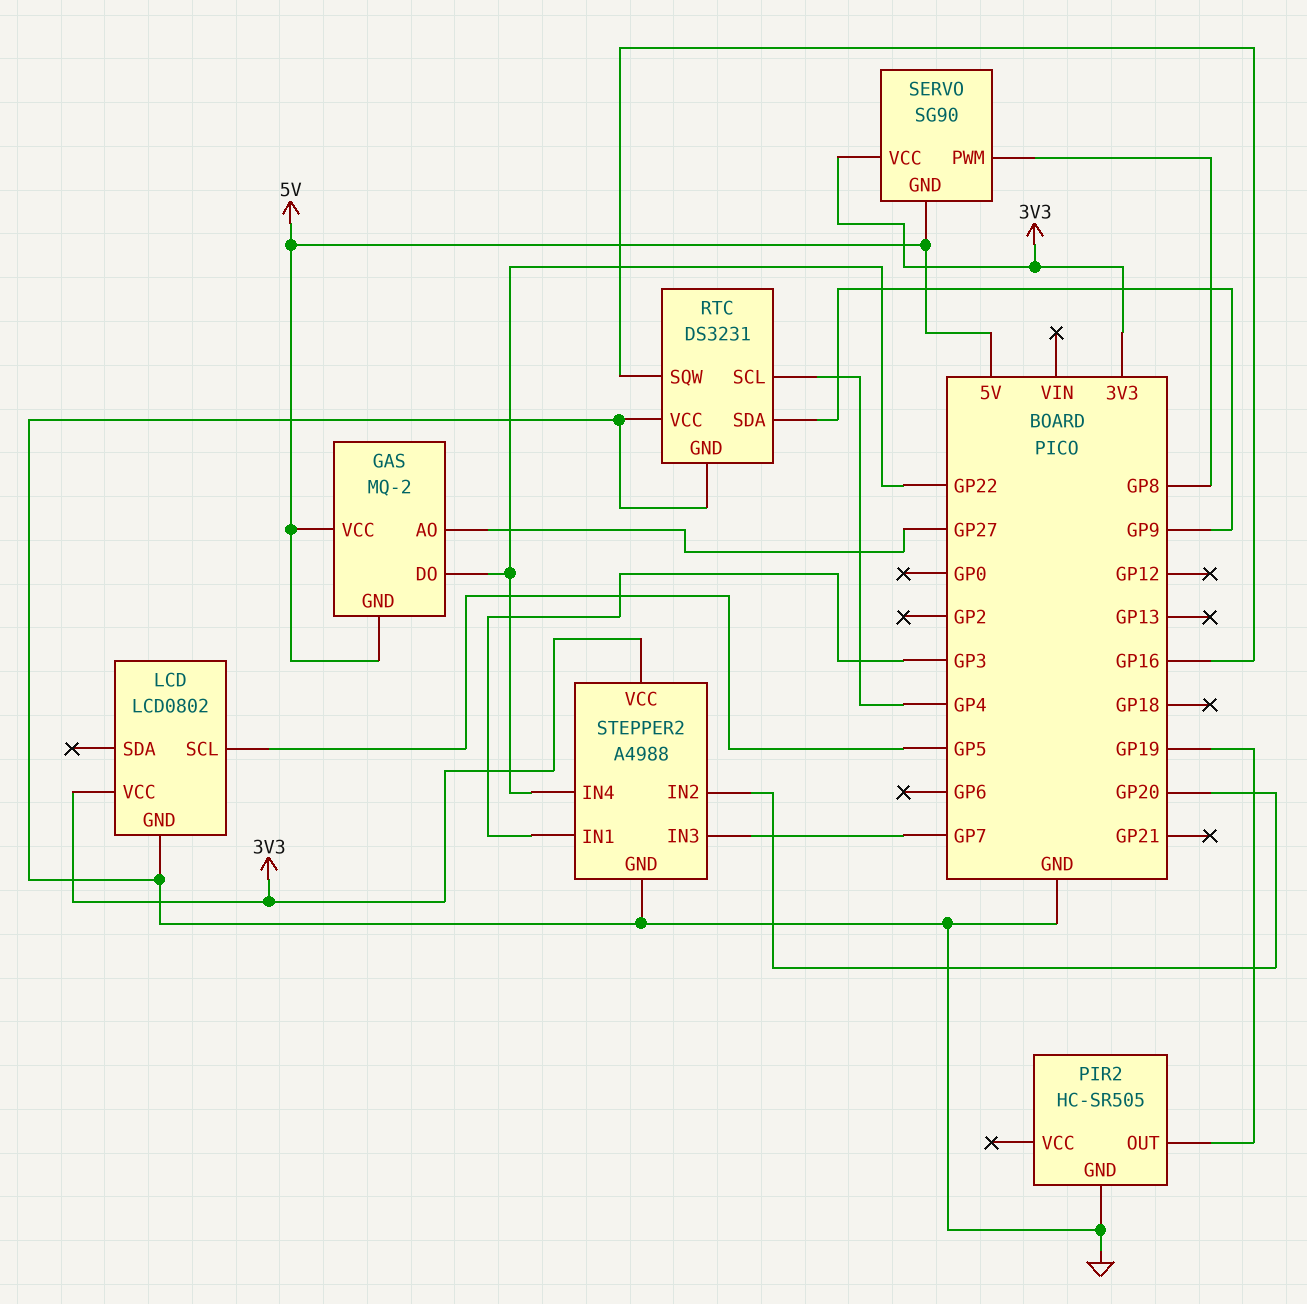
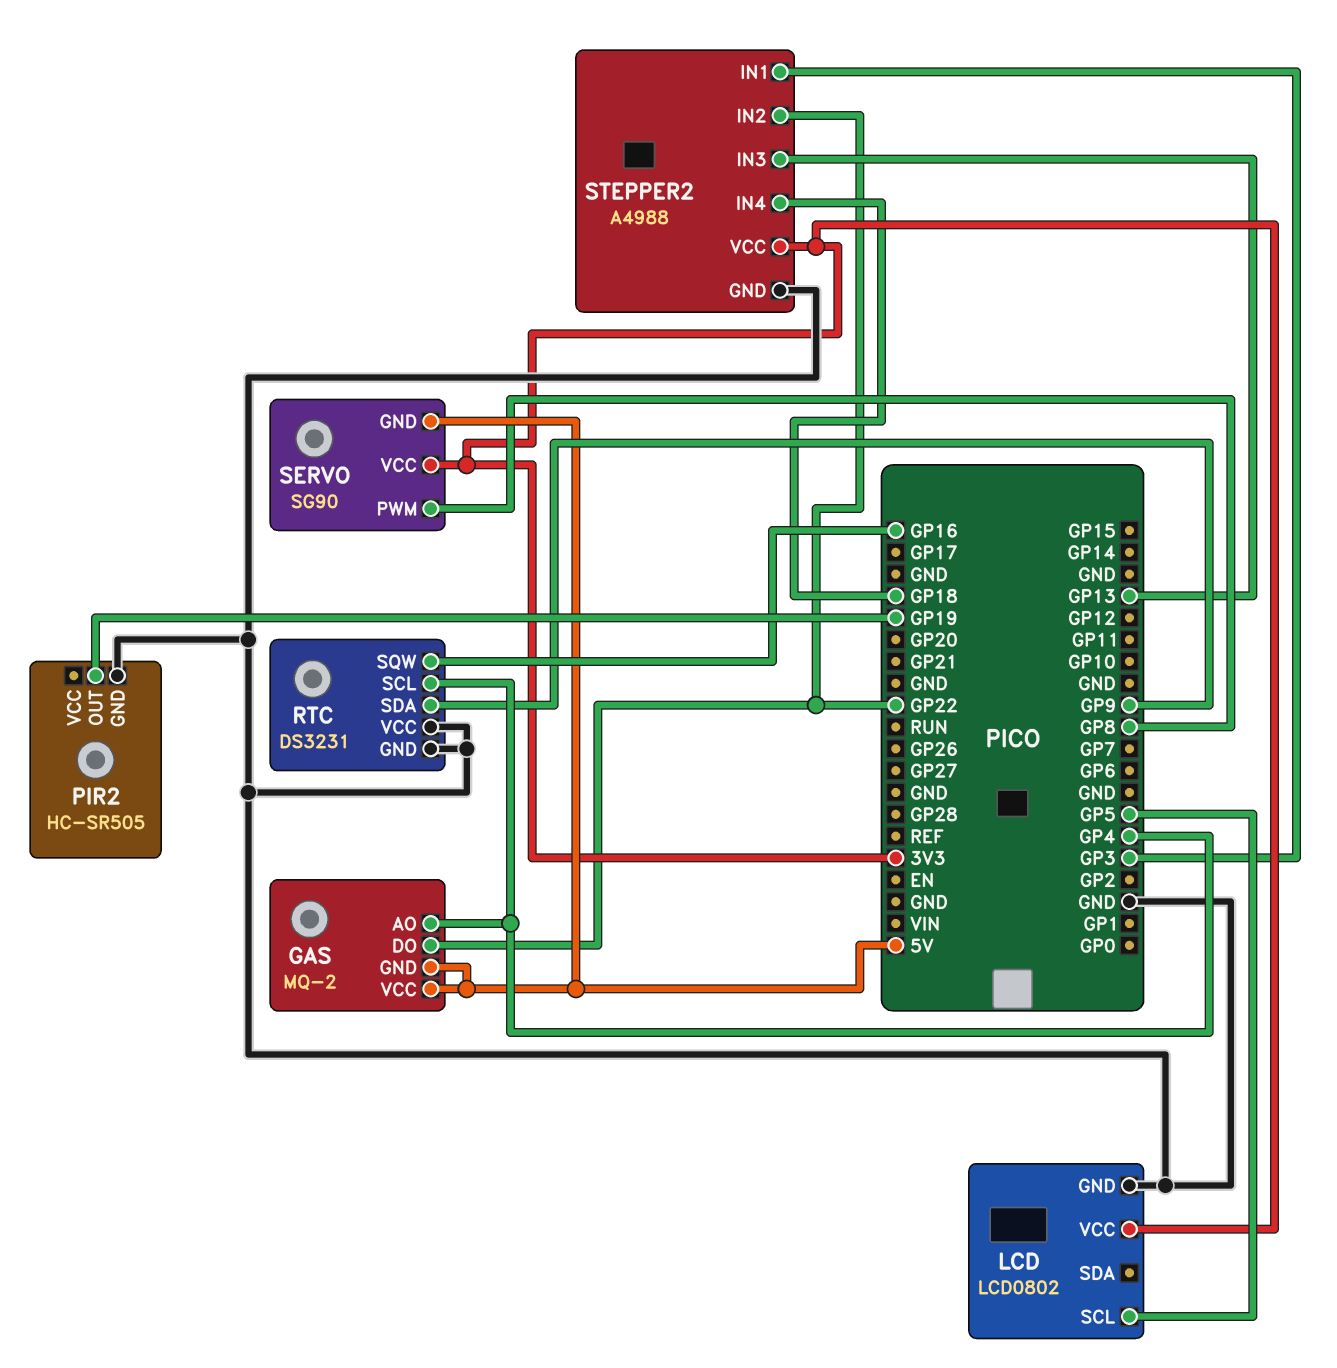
GAS pin AO: GP27 -> GP4
STEPPER2 pin IN2: GP20 -> GP22
STEPPER2 pin IN3: GP7 -> GP13
STEPPER2 pin IN4: GP22 -> GP18

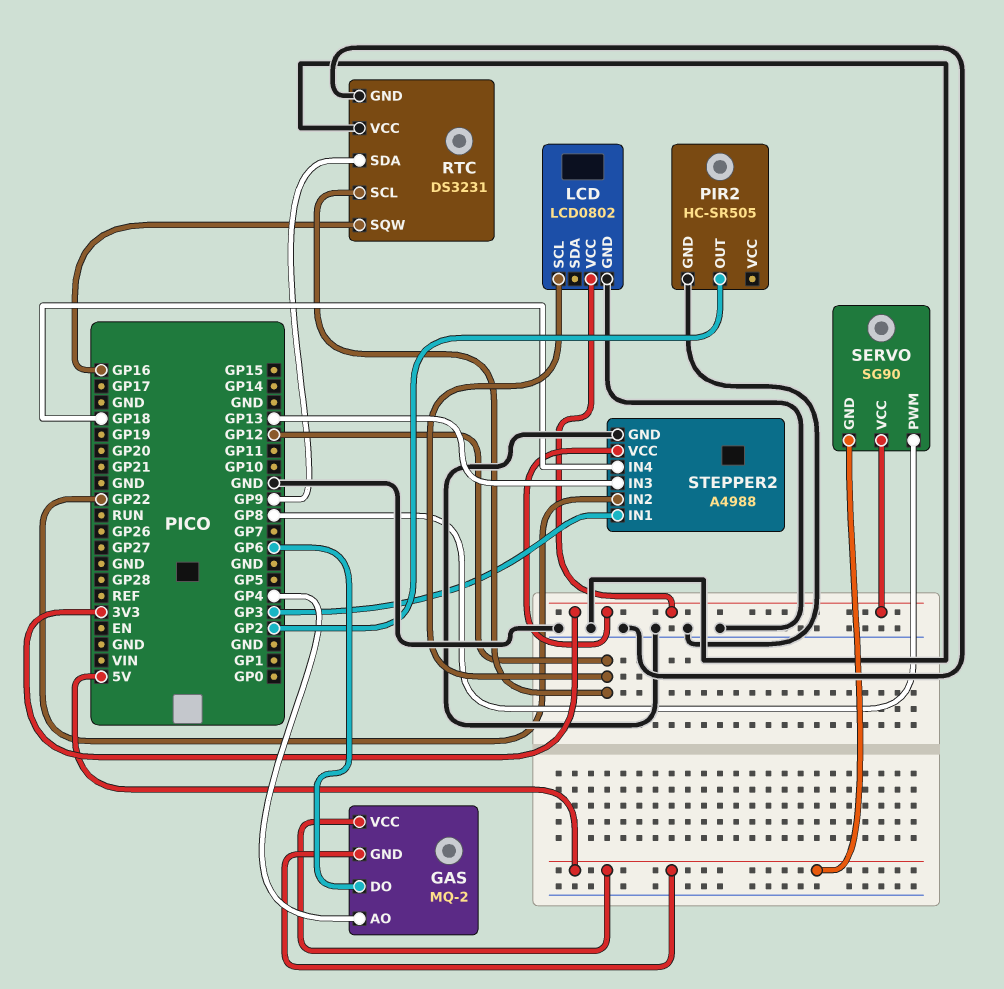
GAS pin DO: GP22 -> GP6
LCD pin SCL: GP5 -> GP12
PIR2 pin OUT: GP19 -> GP2
RTC pin SCL: GP4 -> GP12

